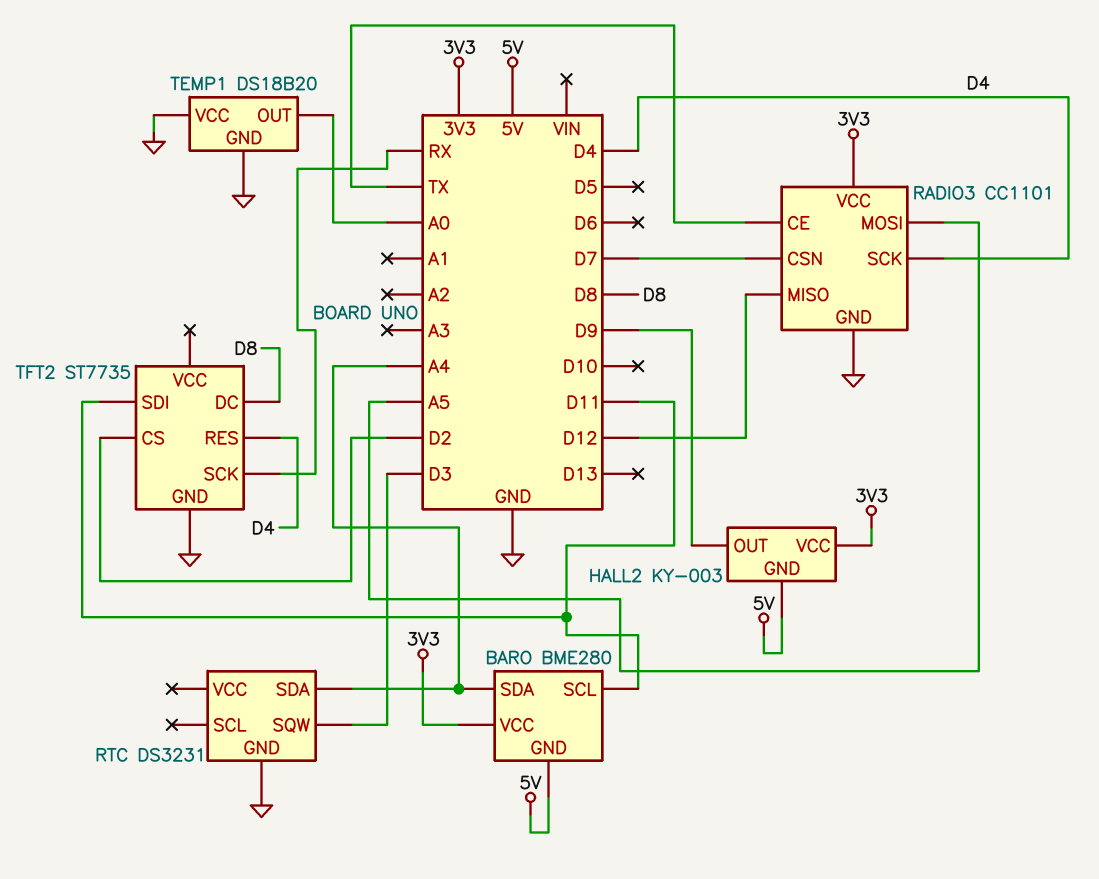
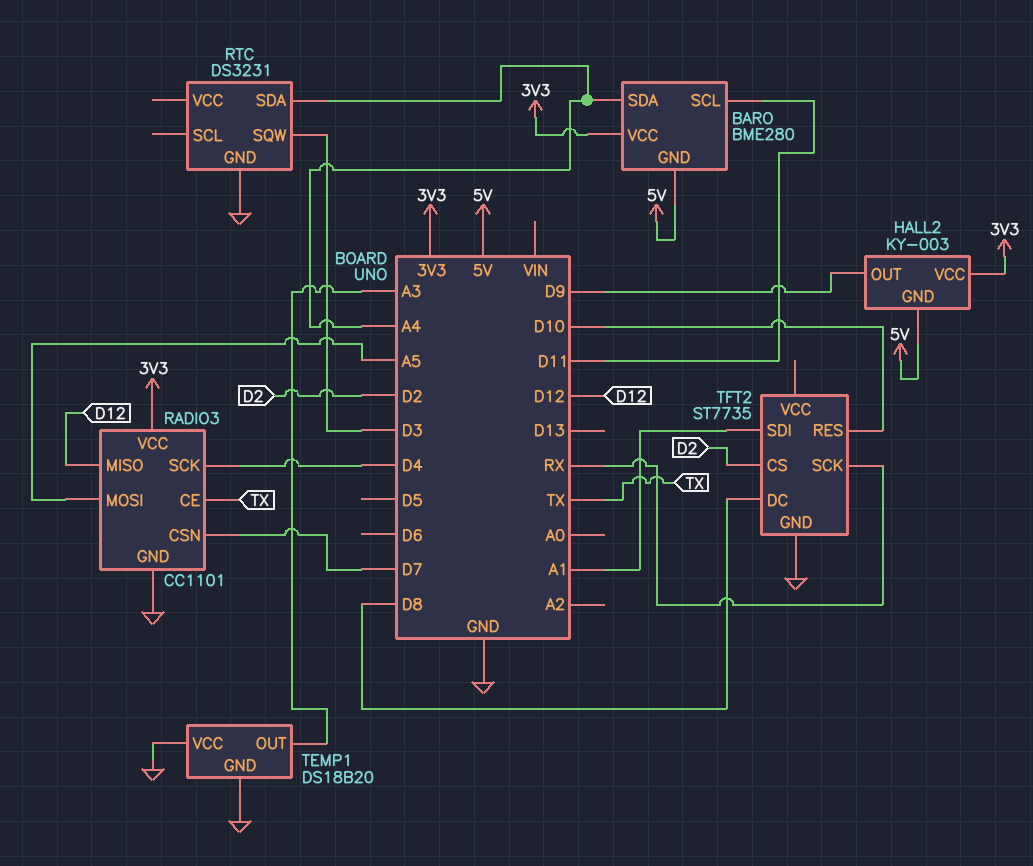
TEMP1 pin OUT: A0 -> A3
TFT2 pin RES: D4 -> D10
TFT2 pin SDI: D11 -> A1

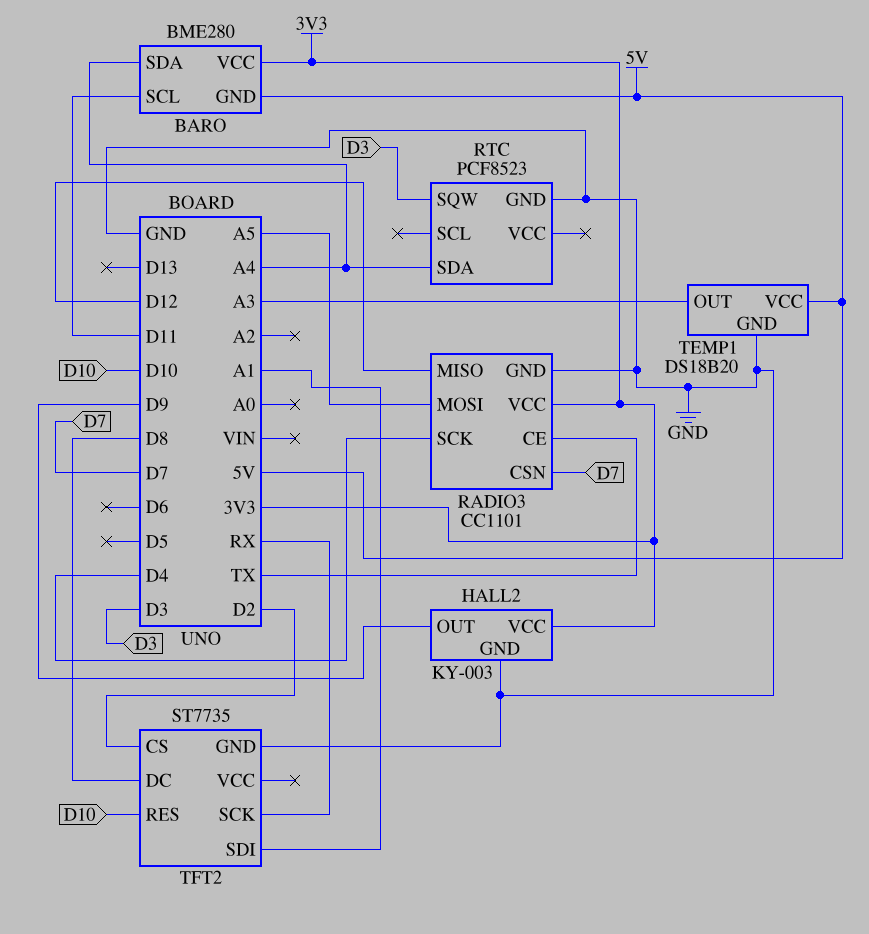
HALL2 pin GND: 5V -> GND
RTC: DS3231 -> PCF8523
TEMP1 pin VCC: GND -> 5V

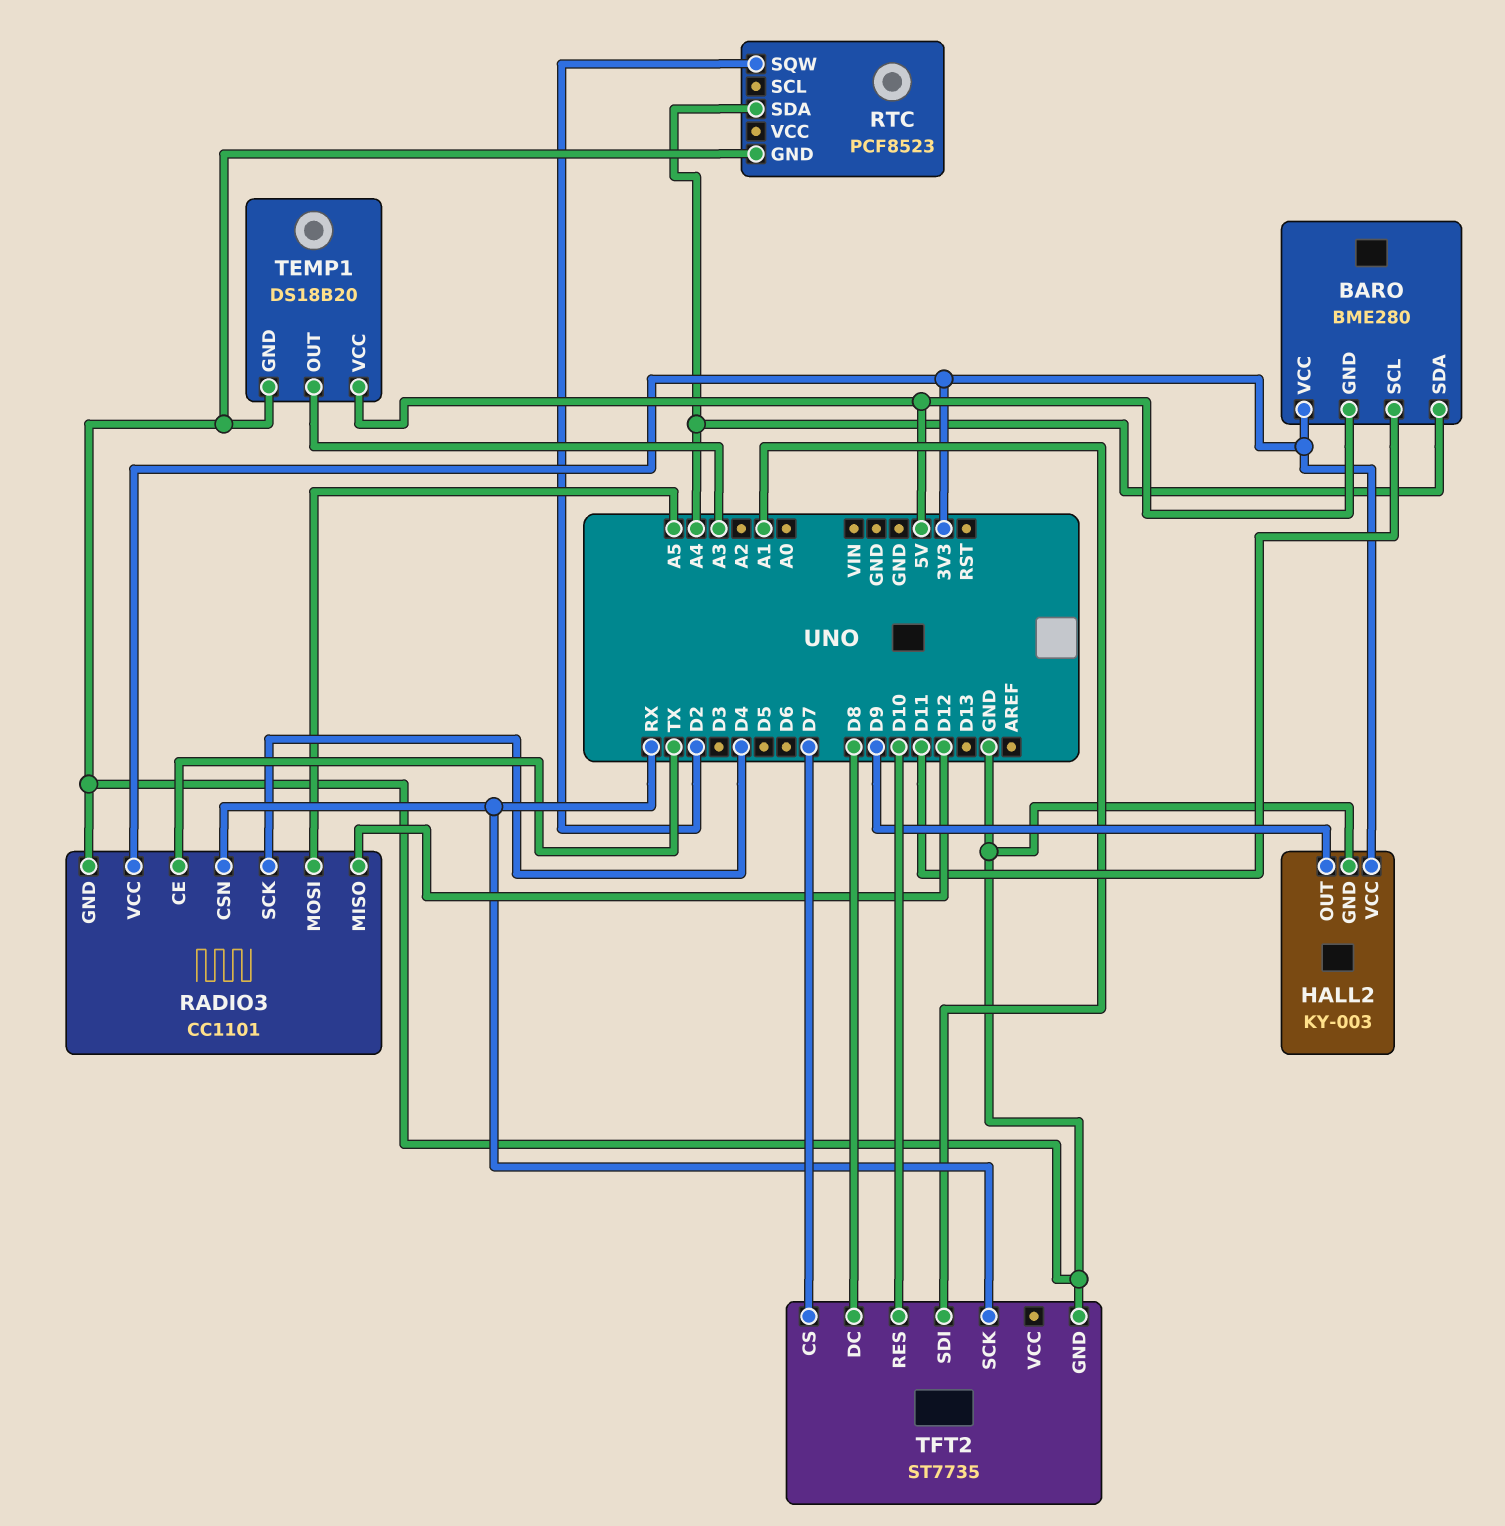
RADIO3 pin CSN: D7 -> RX
RTC pin SQW: D3 -> D2
TFT2 pin CS: D2 -> D7

